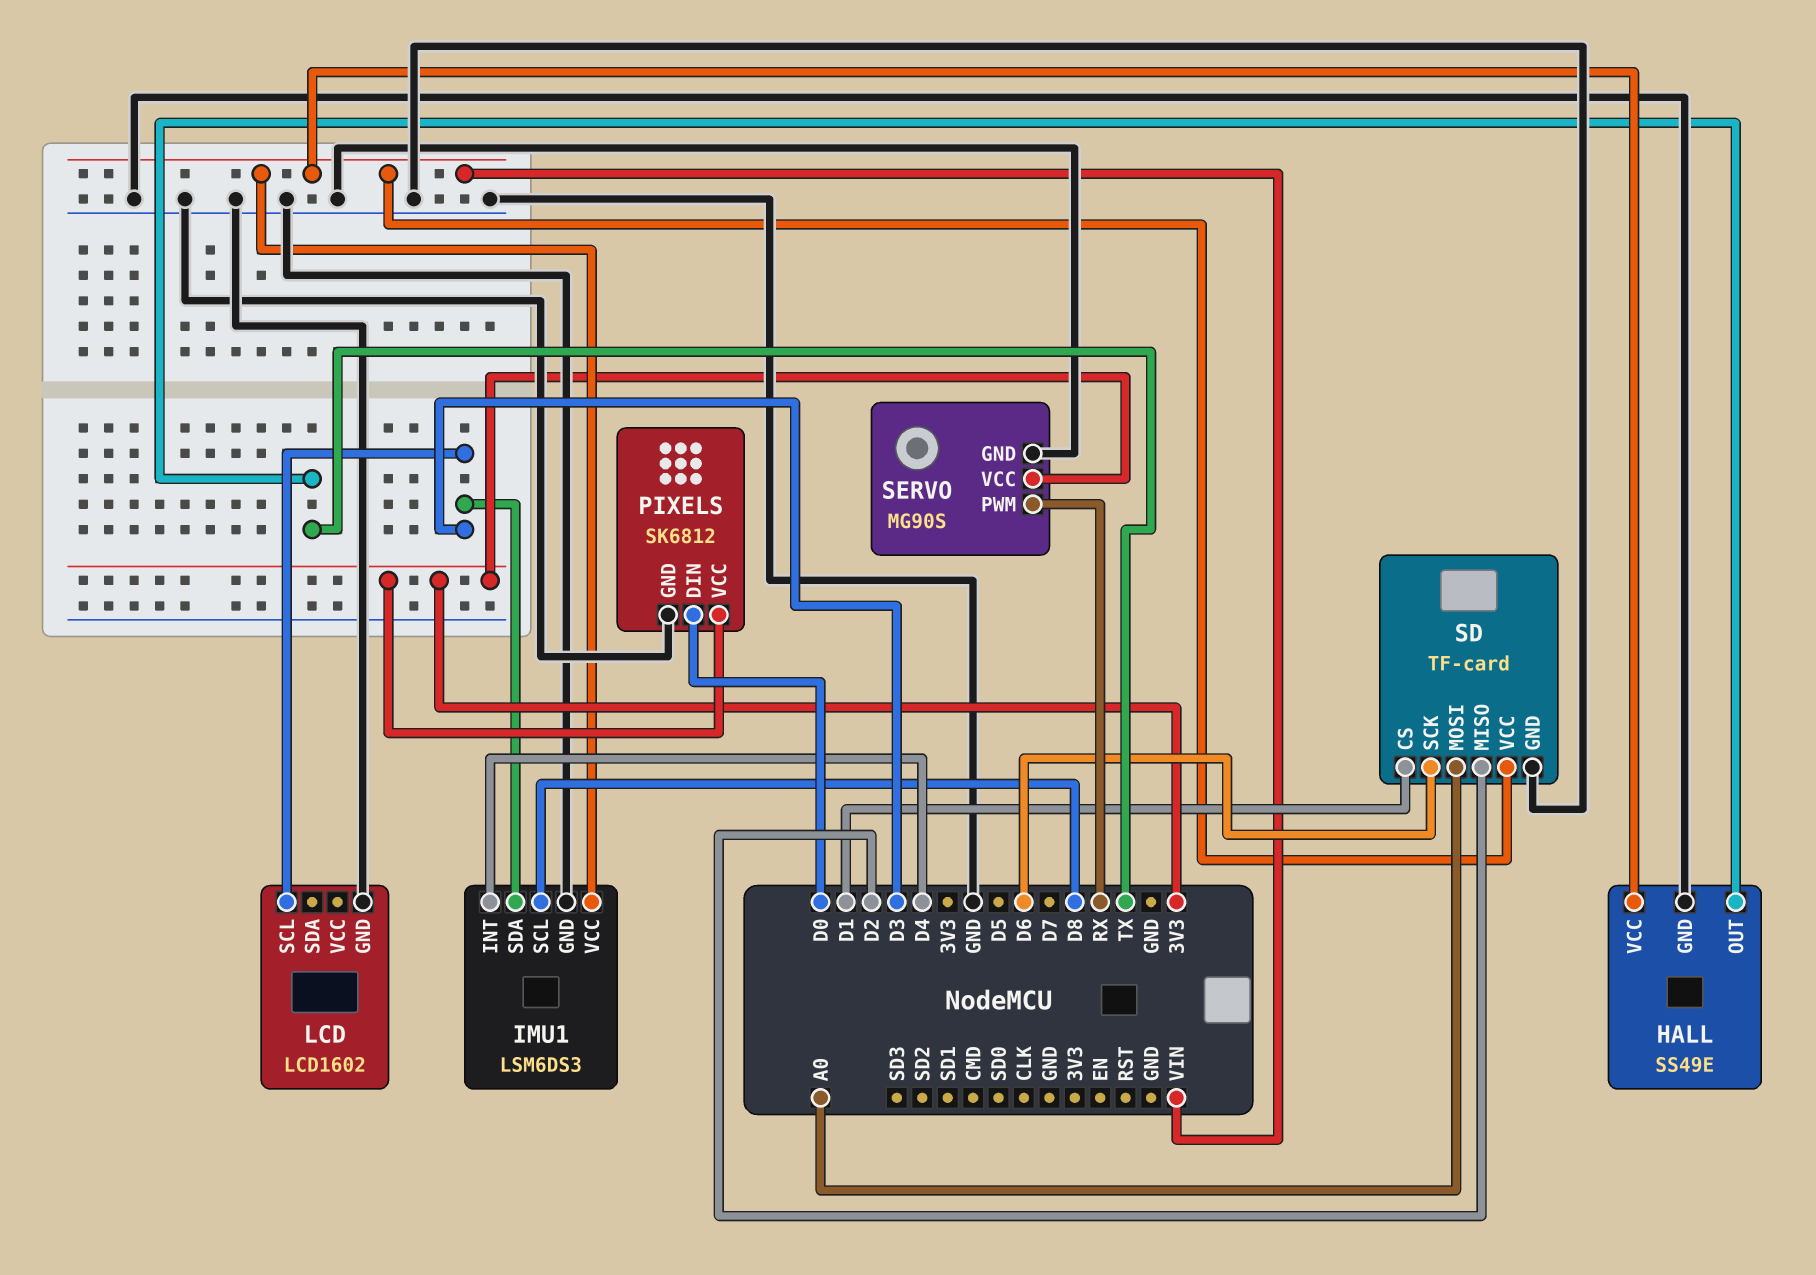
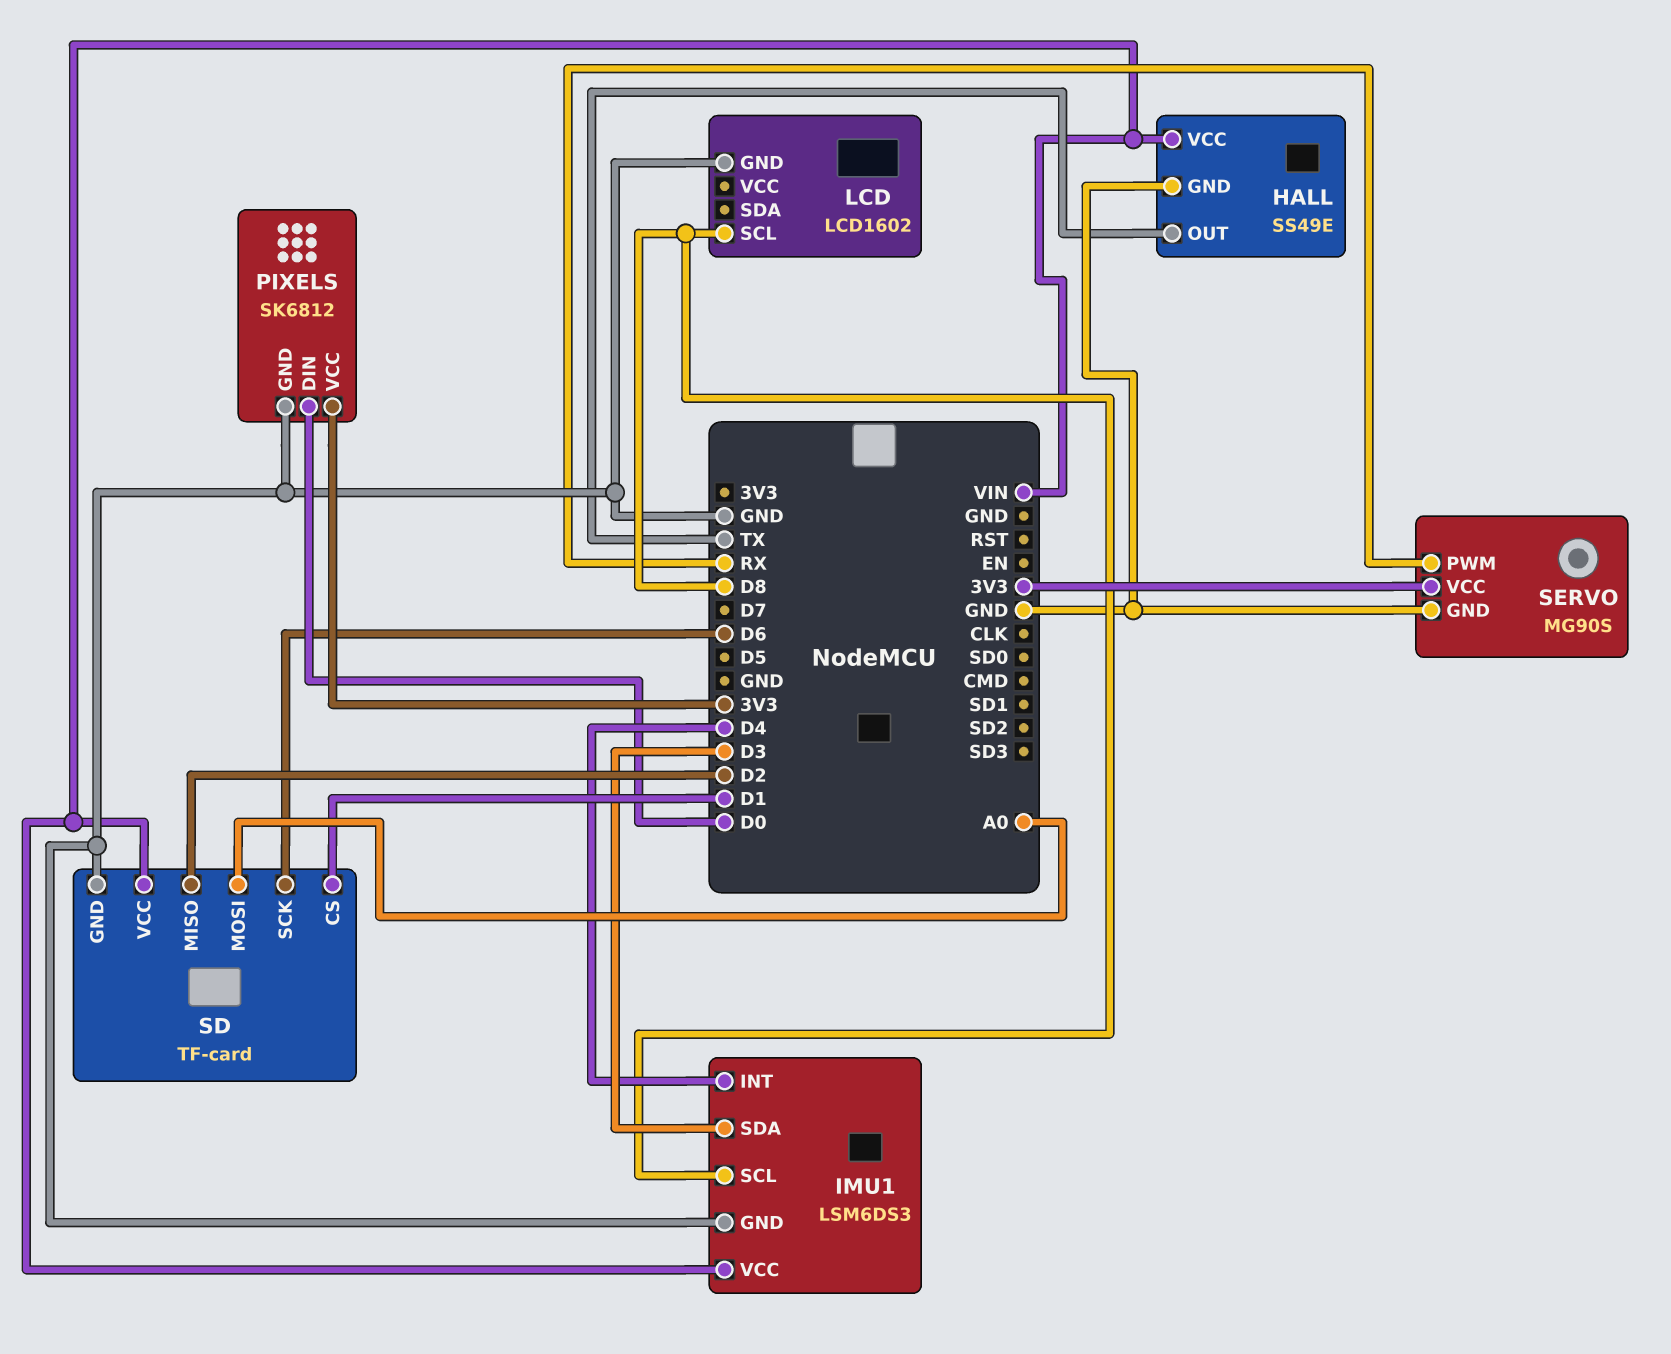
LCD pin SCL: D3 -> D8

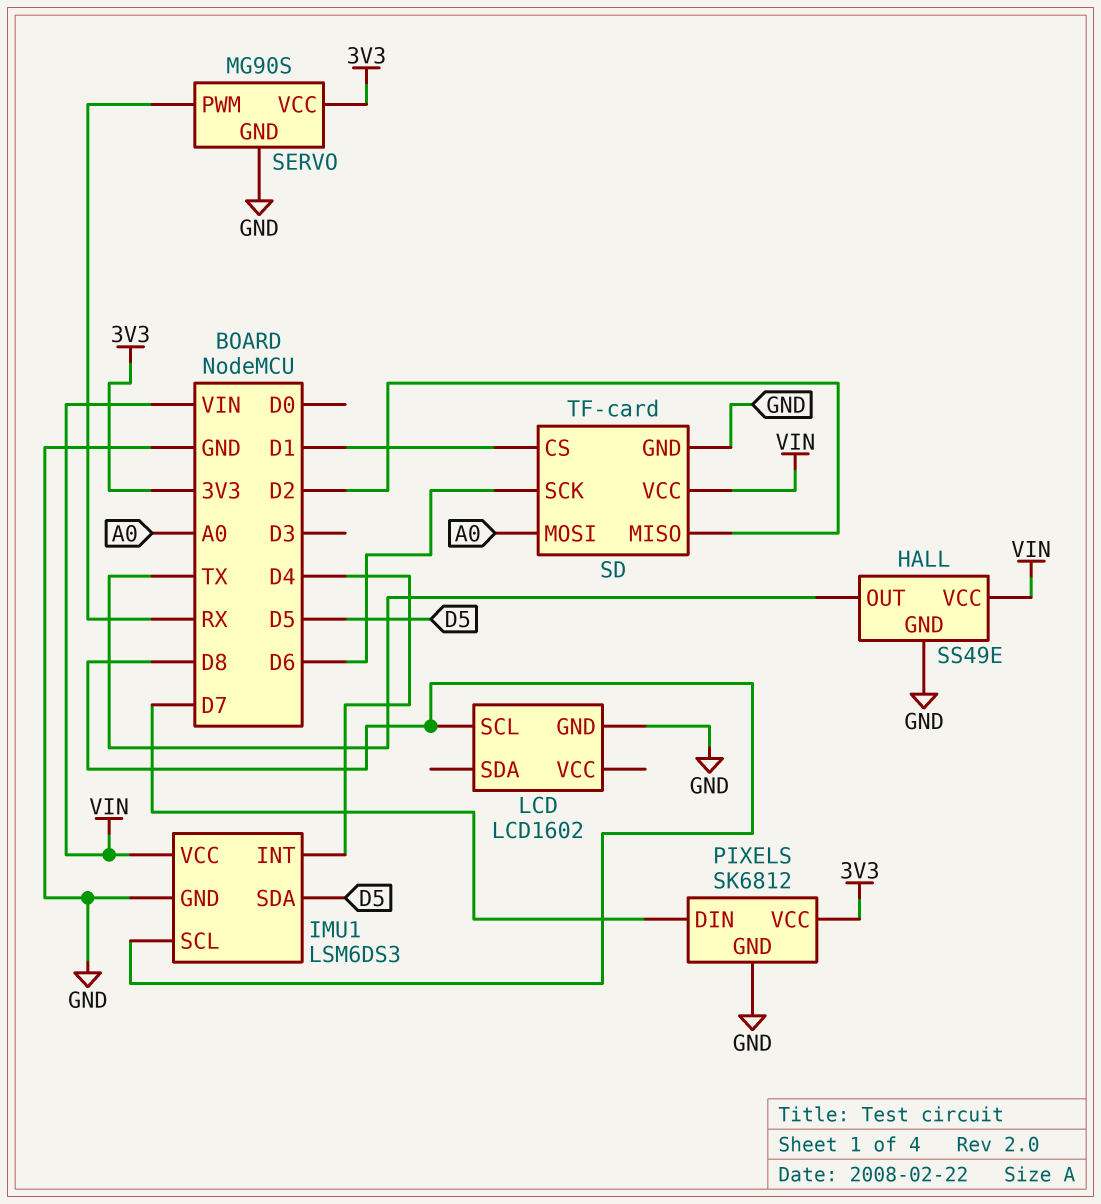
IMU1 pin SDA: D3 -> D5
PIXELS pin DIN: D0 -> D7

